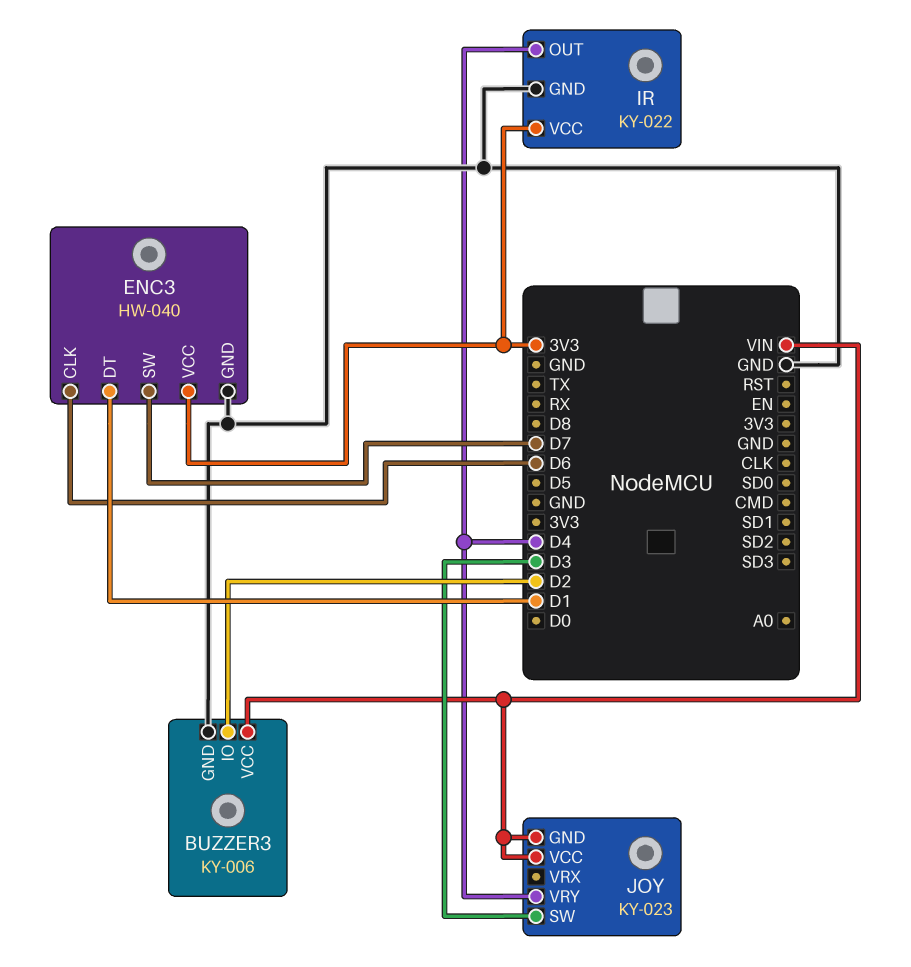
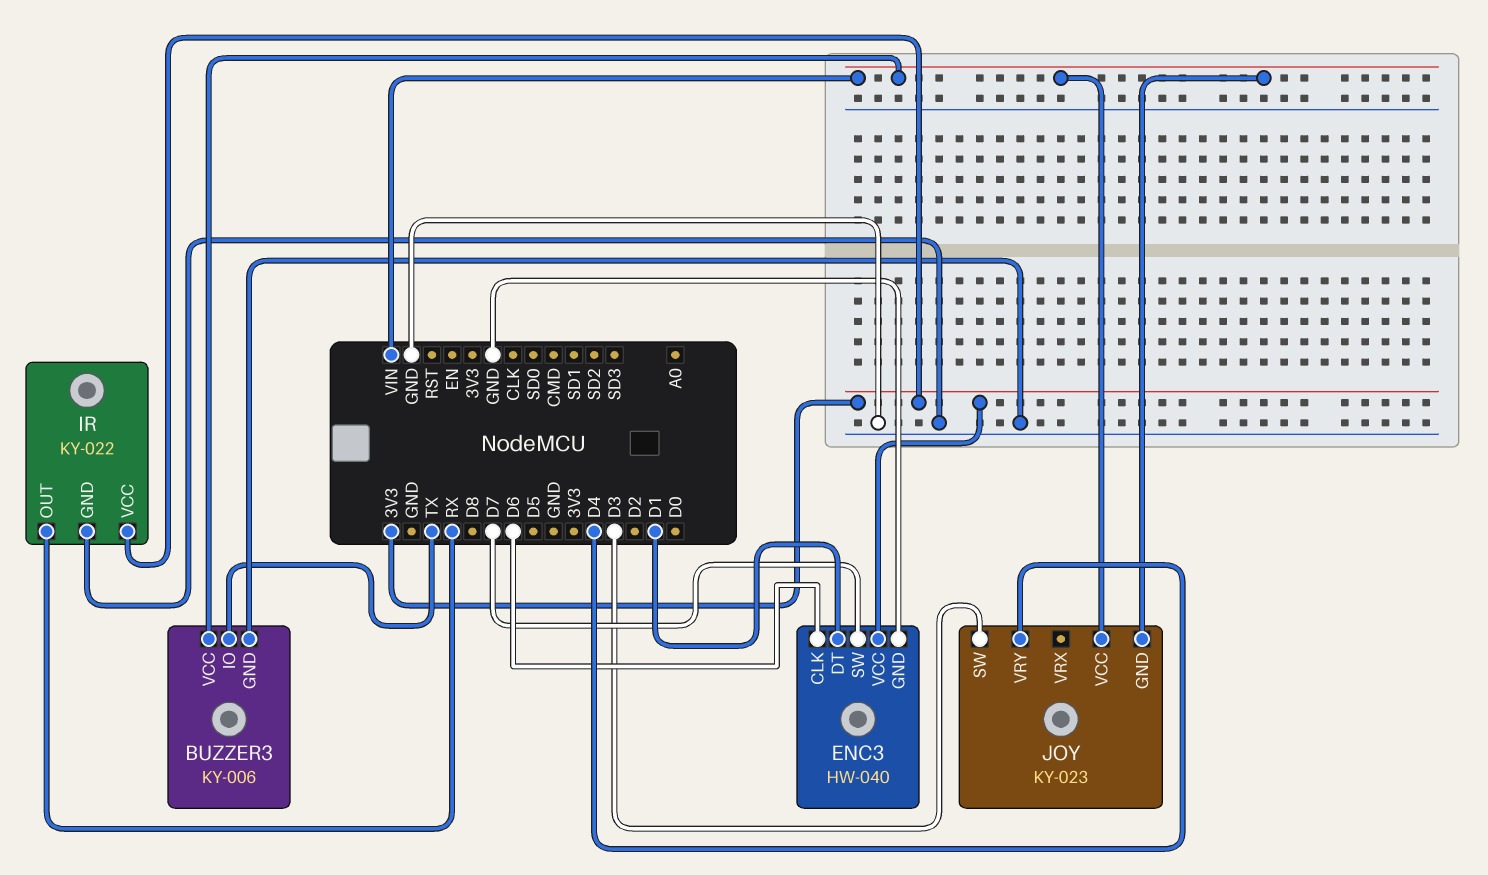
BUZZER3 pin IO: D2 -> TX
IR pin OUT: D4 -> RX

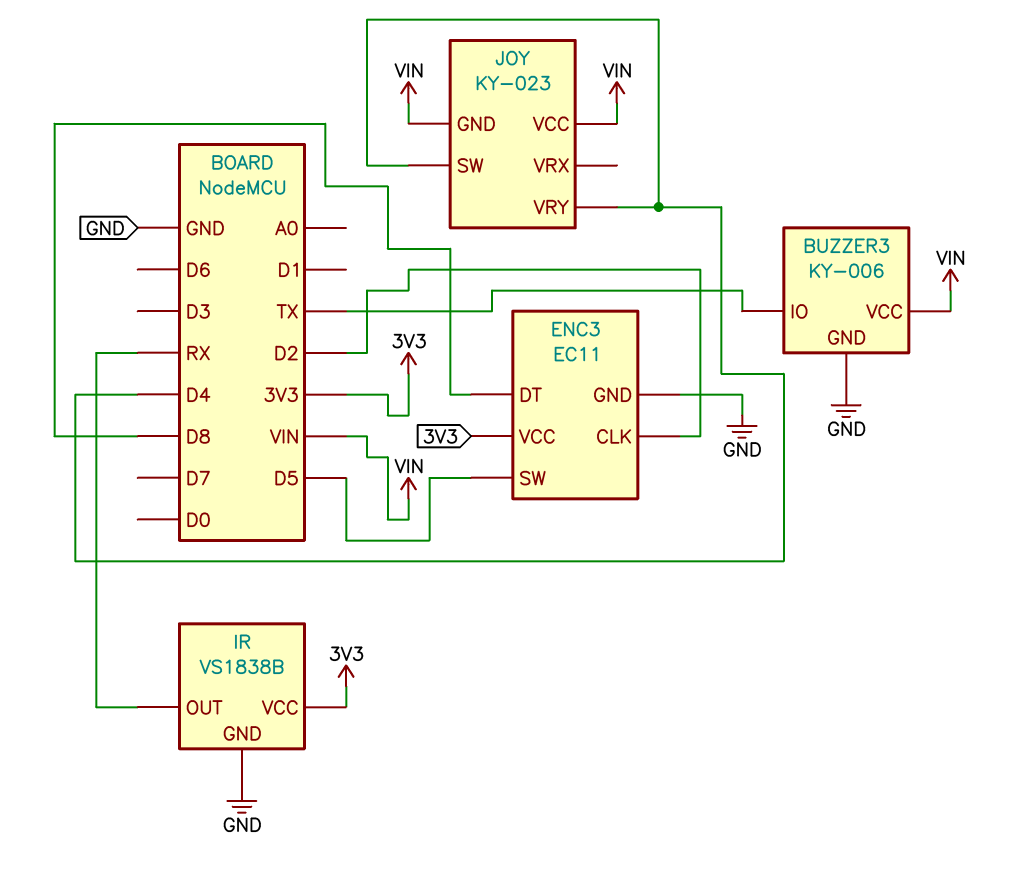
ENC3: HW-040 -> EC11
ENC3 pin CLK: D6 -> D2
ENC3 pin DT: D1 -> D8
ENC3 pin SW: D7 -> D5
IR: KY-022 -> VS1838B
JOY pin SW: D3 -> D4

